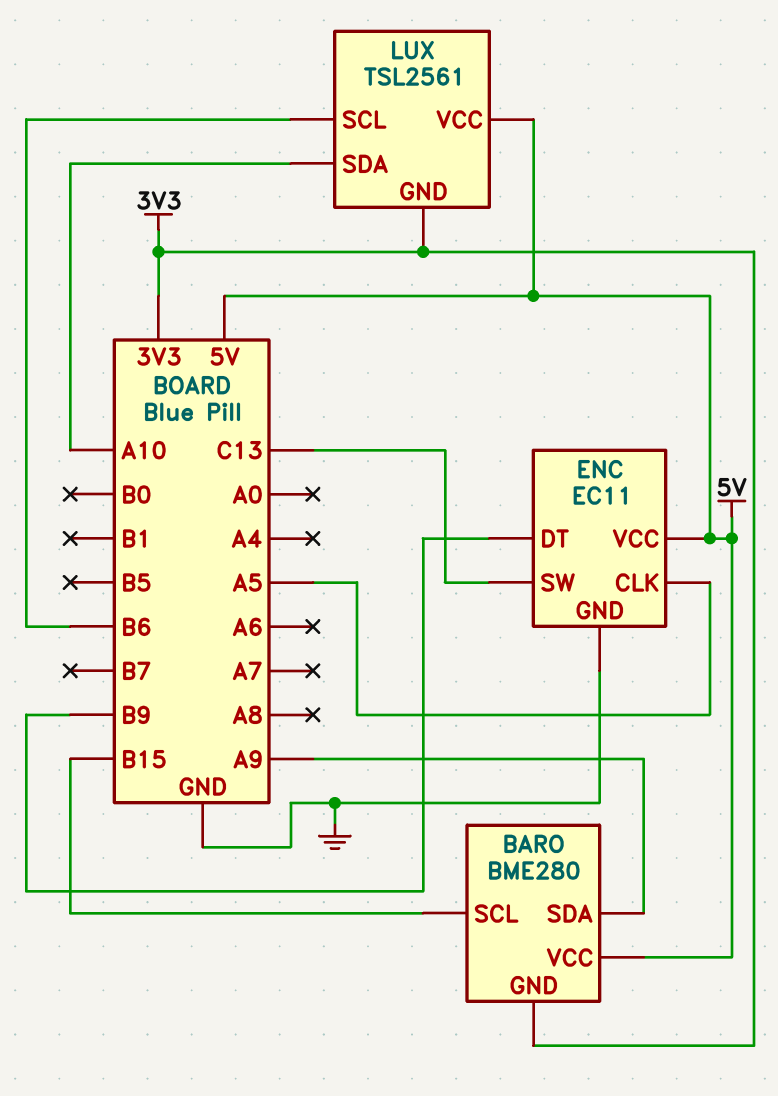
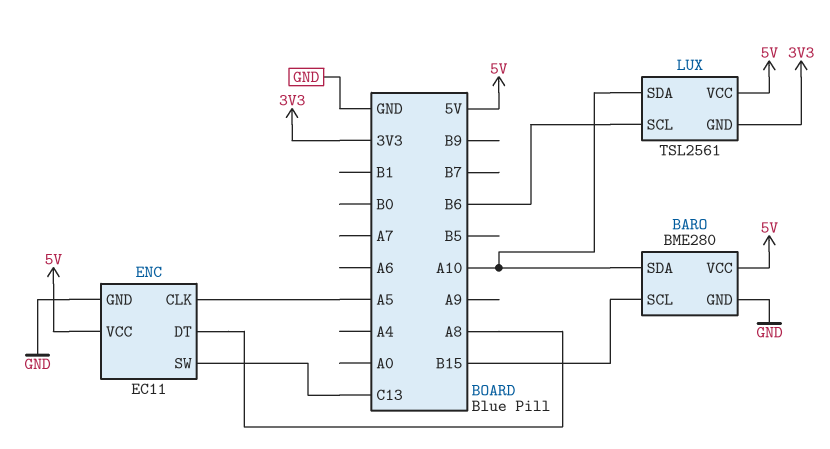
BARO pin GND: 3V3 -> GND
BARO pin SDA: A9 -> A10
ENC pin DT: B9 -> A8

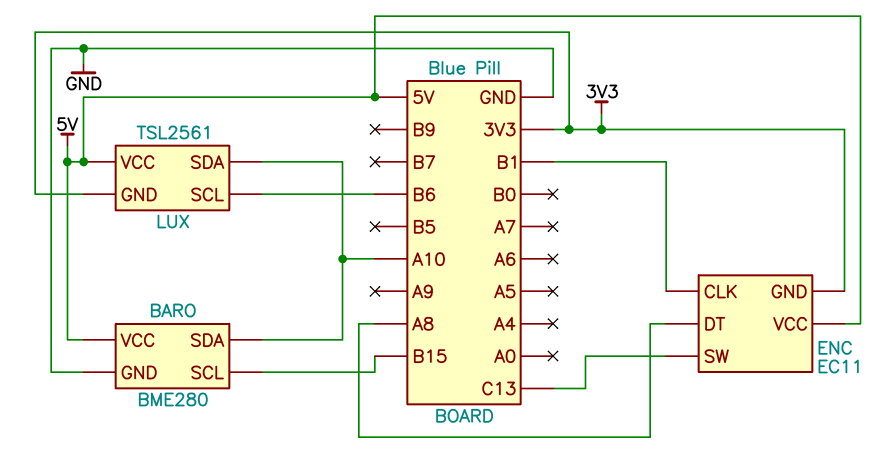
ENC pin CLK: A5 -> B1
ENC pin GND: GND -> 3V3

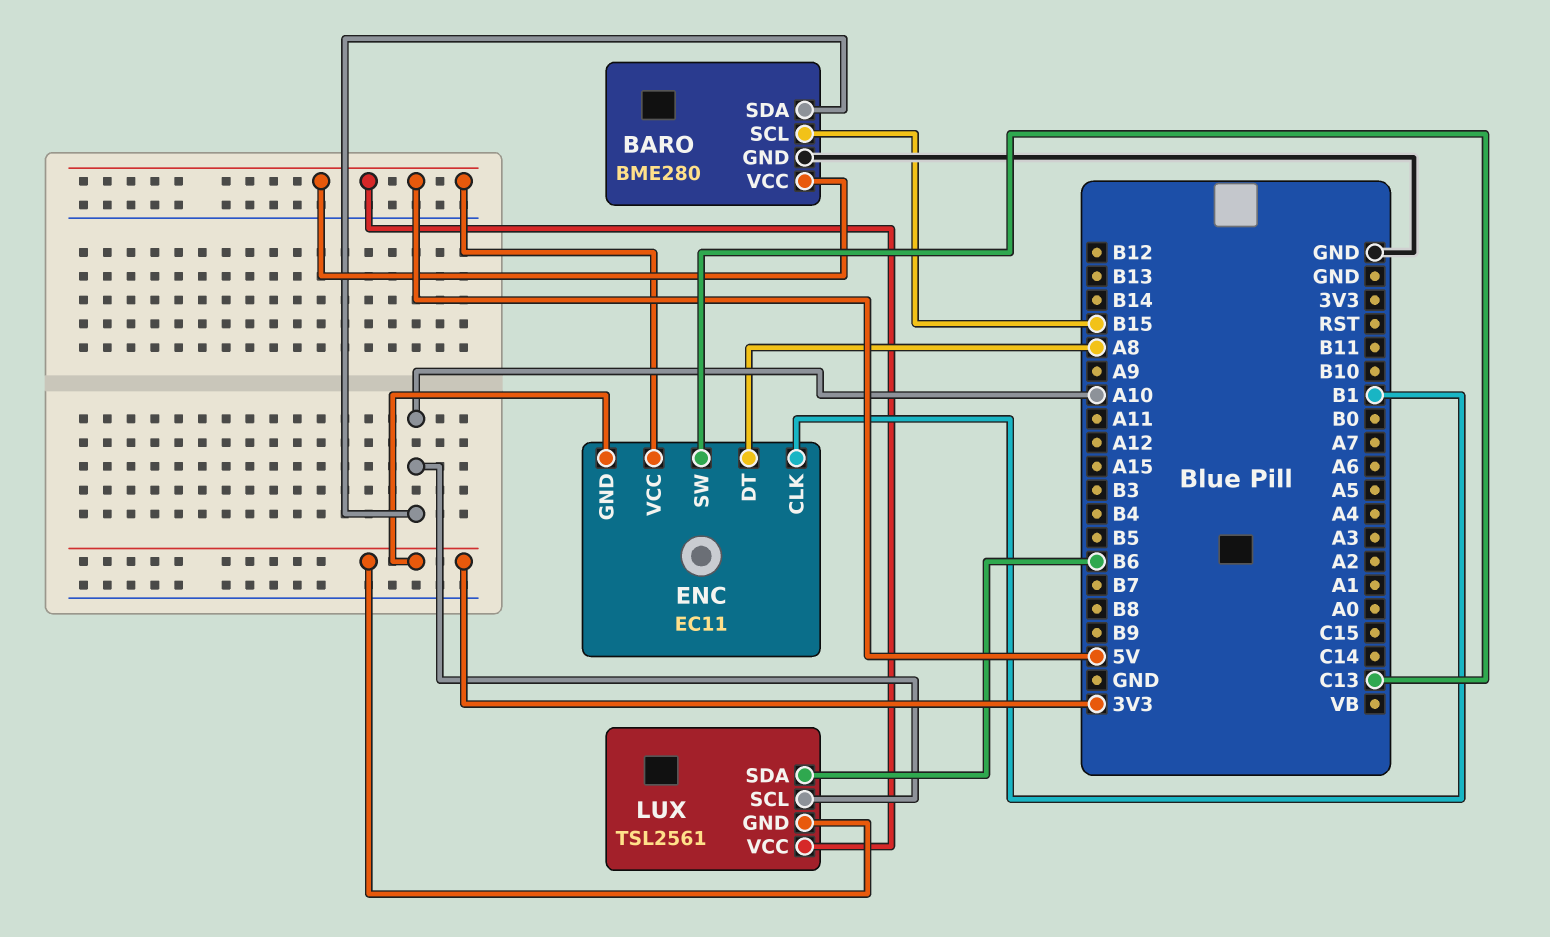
LUX pin SCL: B6 -> A10
LUX pin SDA: A10 -> B6

